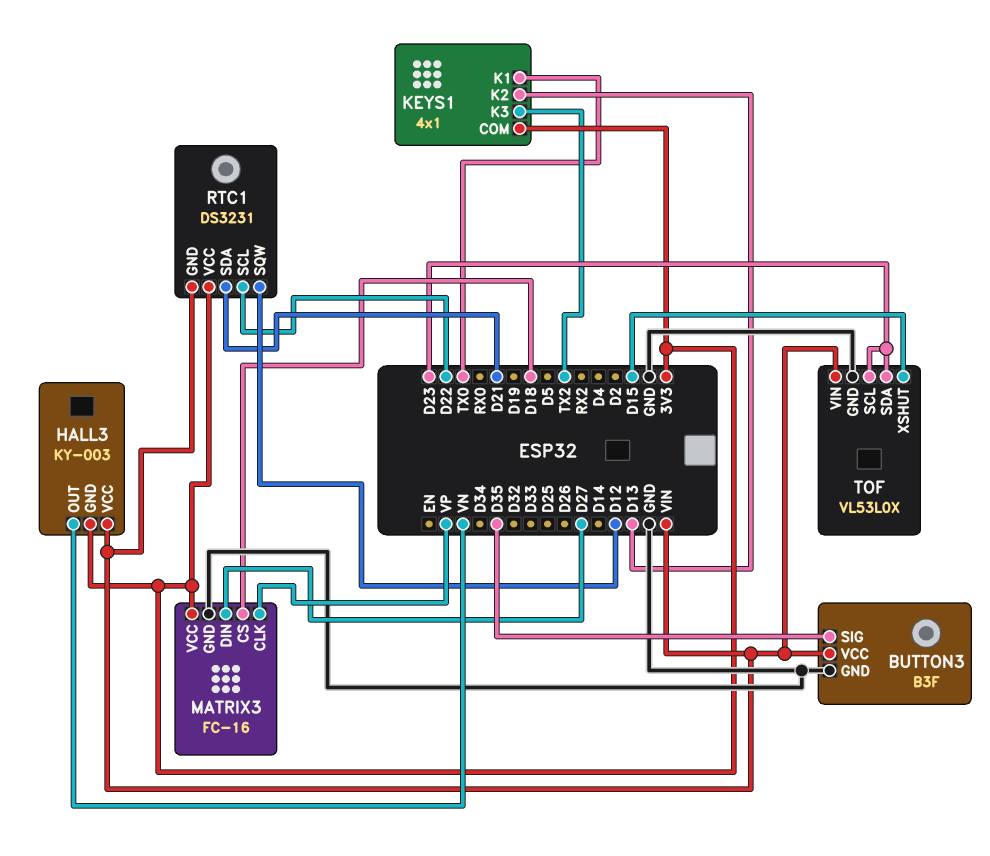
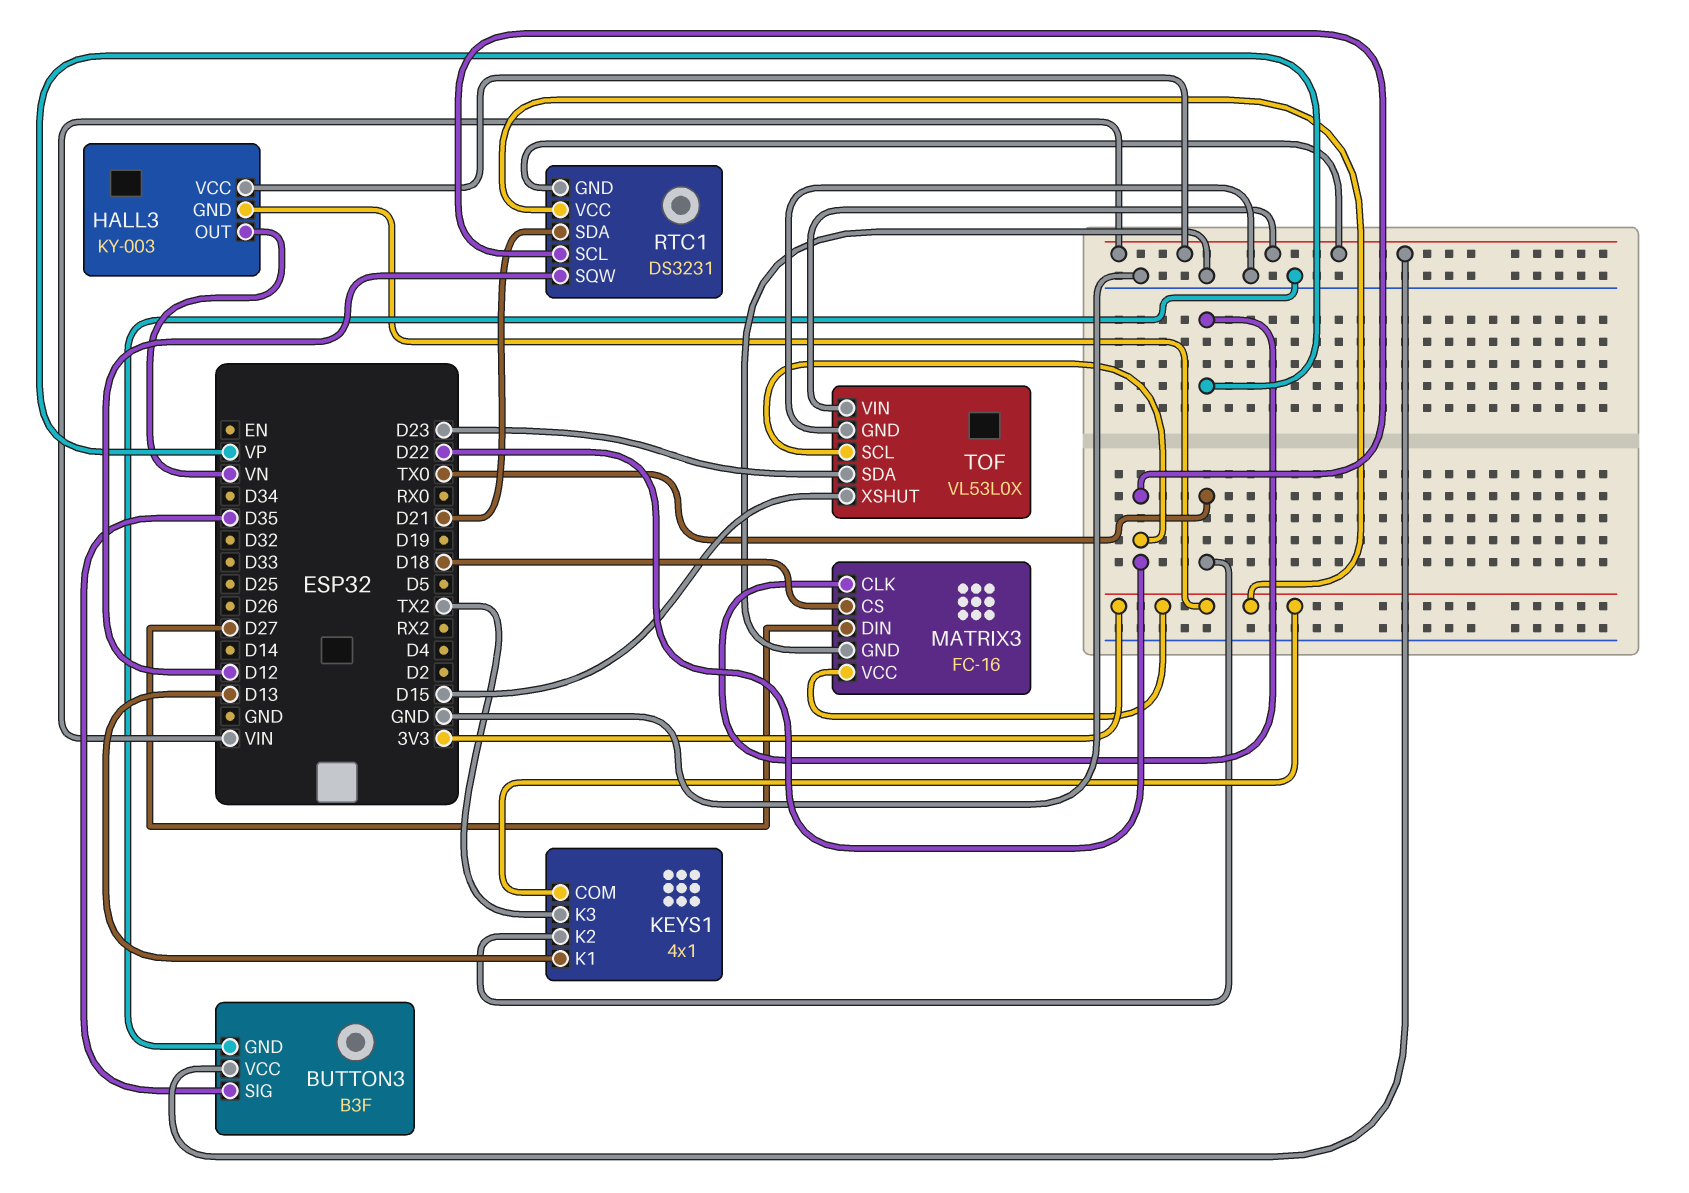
KEYS1 pin K1: TX0 -> D13
KEYS1 pin K2: D13 -> TX0
TOF pin SCL: D23 -> D22

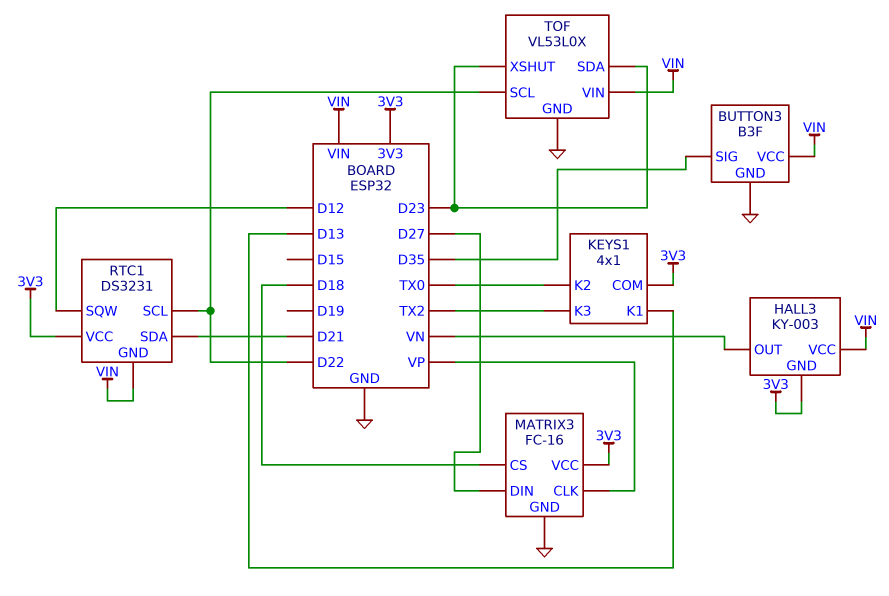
TOF pin XSHUT: D15 -> D23

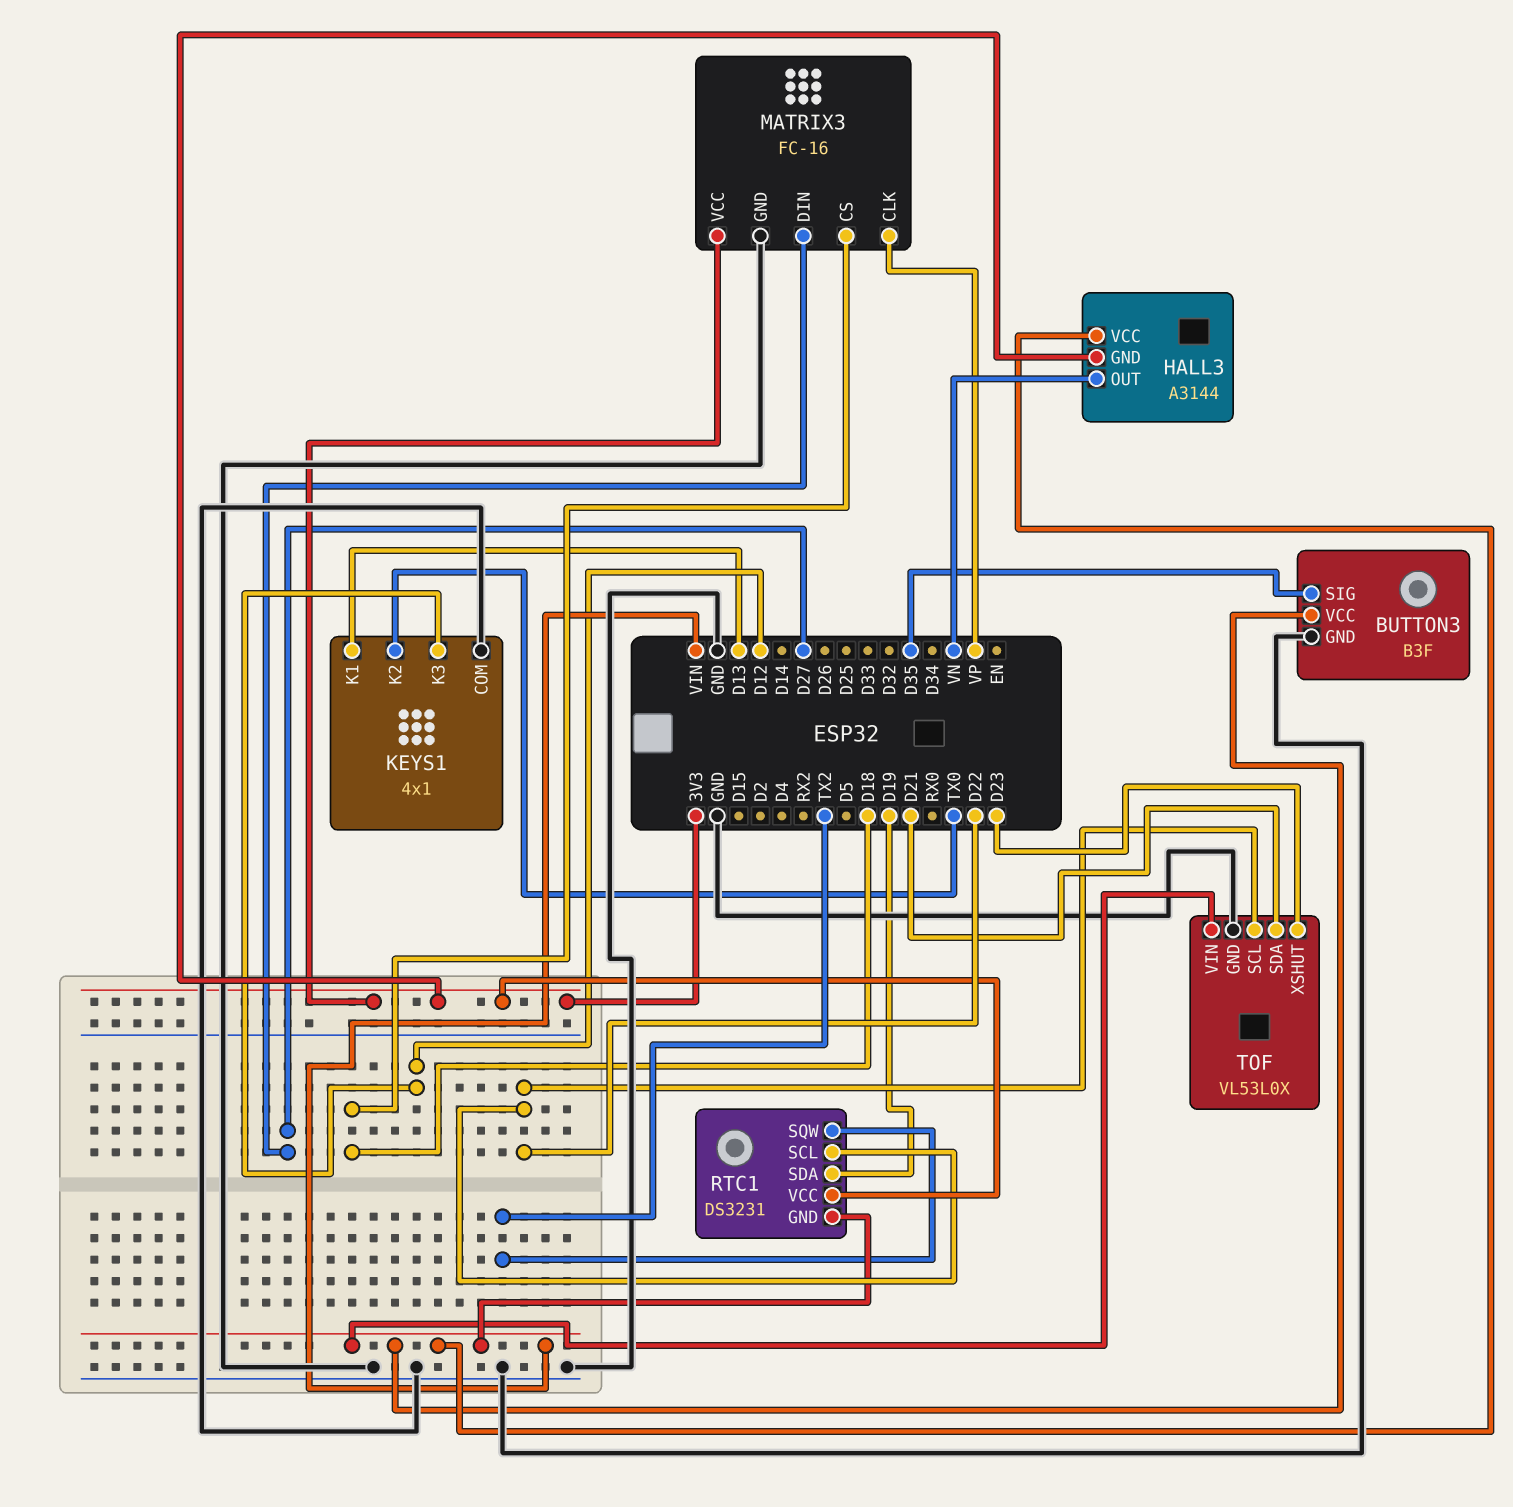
HALL3: KY-003 -> A3144
KEYS1 pin COM: 3V3 -> GND
KEYS1 pin K3: TX2 -> D12
RTC1 pin SDA: D21 -> D19
RTC1 pin SQW: D12 -> TX2
TOF pin SDA: D23 -> D21

